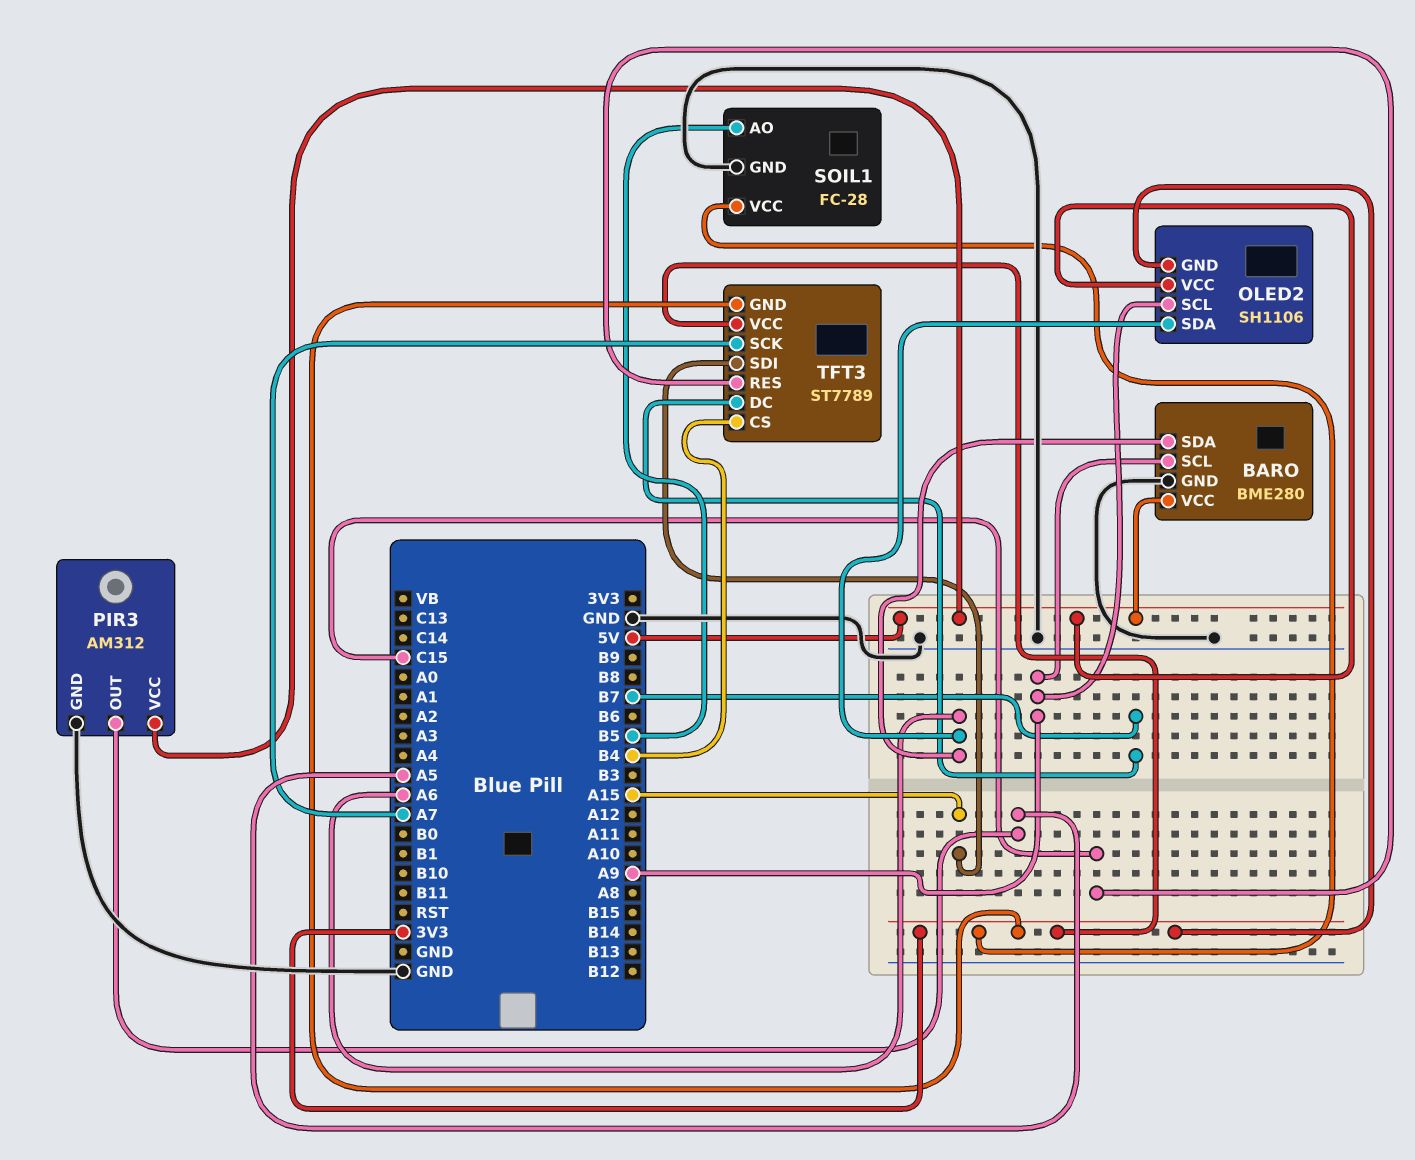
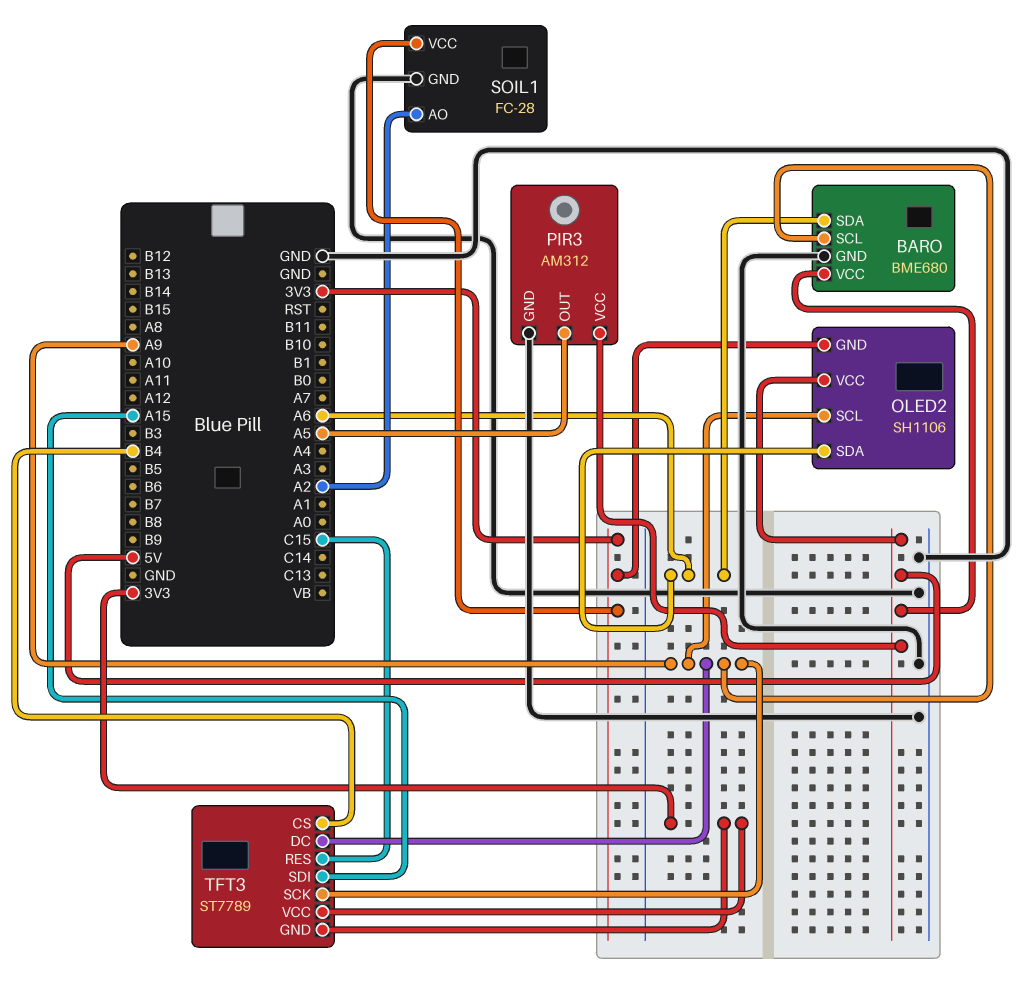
BARO: BME280 -> BME680
SOIL1 pin AO: B5 -> A2
TFT3 pin DC: B7 -> A9
TFT3 pin SCK: A7 -> A9

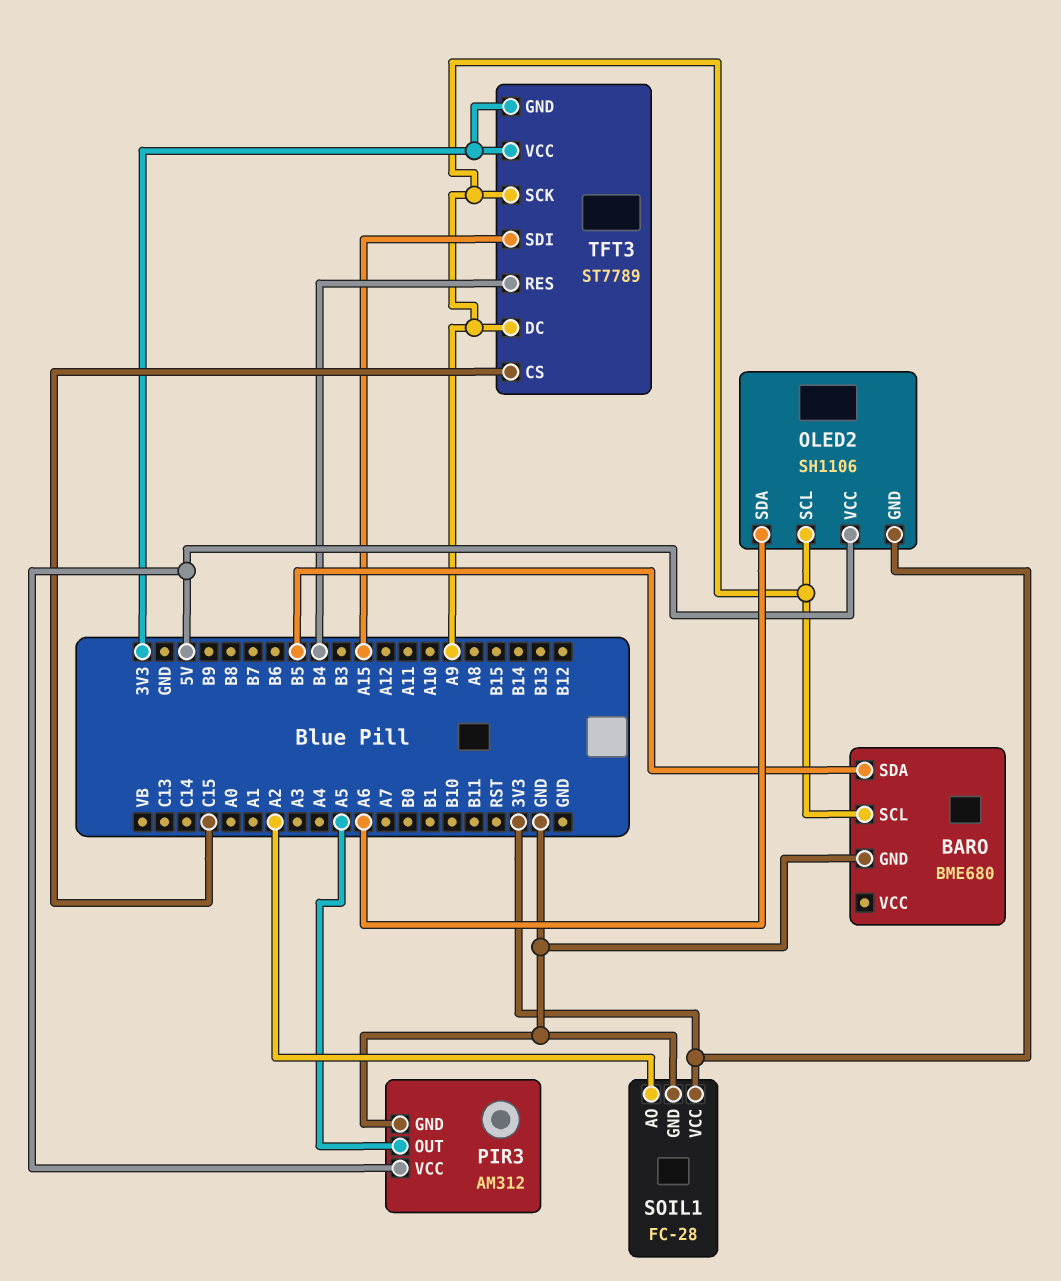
BARO pin SDA: A6 -> B5
BARO pin VCC: 5V -> none
TFT3 pin CS: B4 -> C15
TFT3 pin RES: C15 -> B4

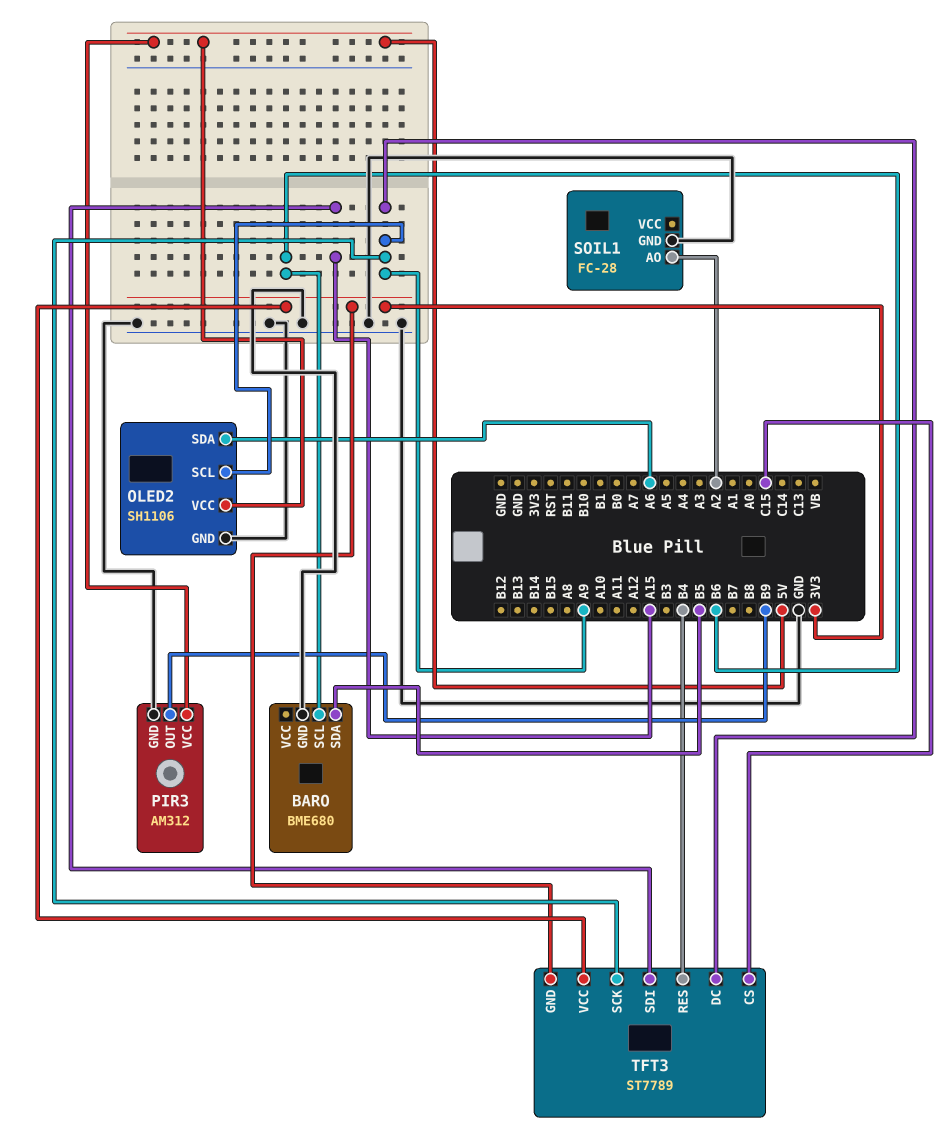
BARO pin SCL: A9 -> B6
OLED2 pin GND: 3V3 -> GND
PIR3 pin OUT: A5 -> B9
SOIL1 pin VCC: 3V3 -> none

